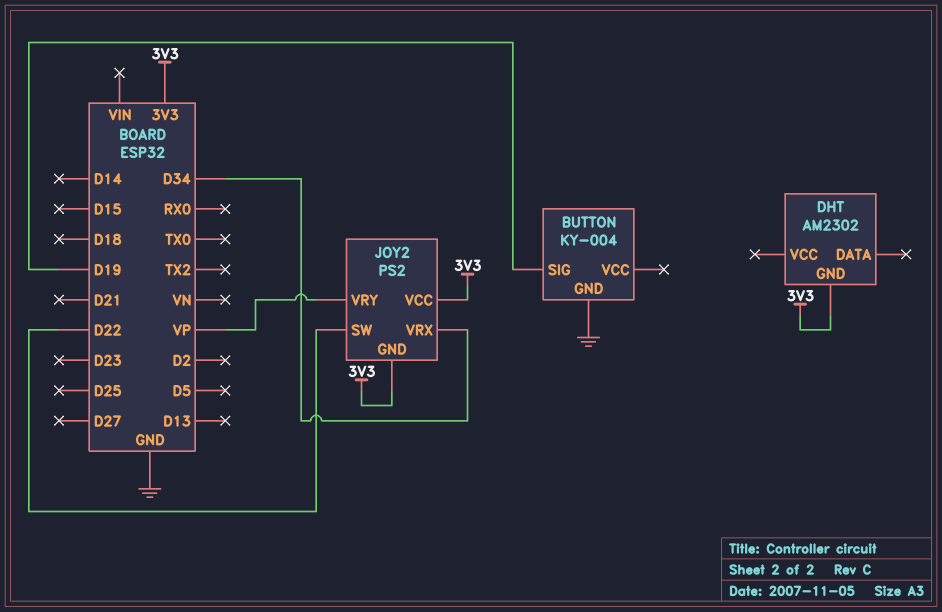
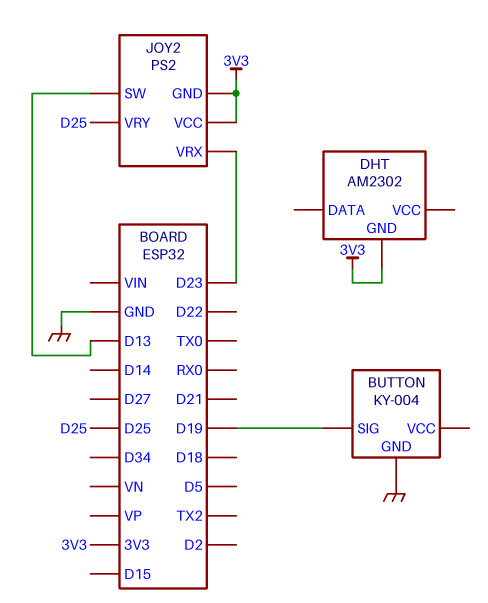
JOY2 pin SW: D22 -> D13
JOY2 pin VRX: D34 -> D23
JOY2 pin VRY: VP -> D25

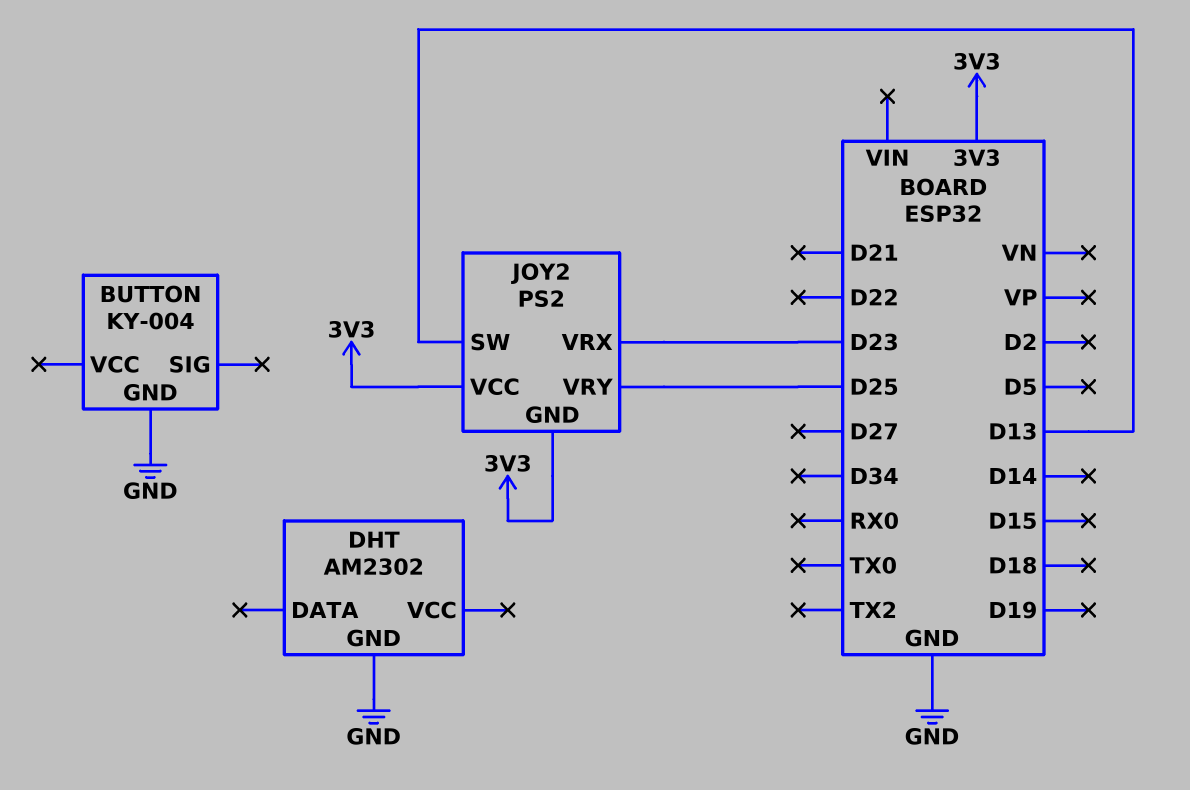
BUTTON pin SIG: D19 -> none
DHT pin GND: 3V3 -> GND

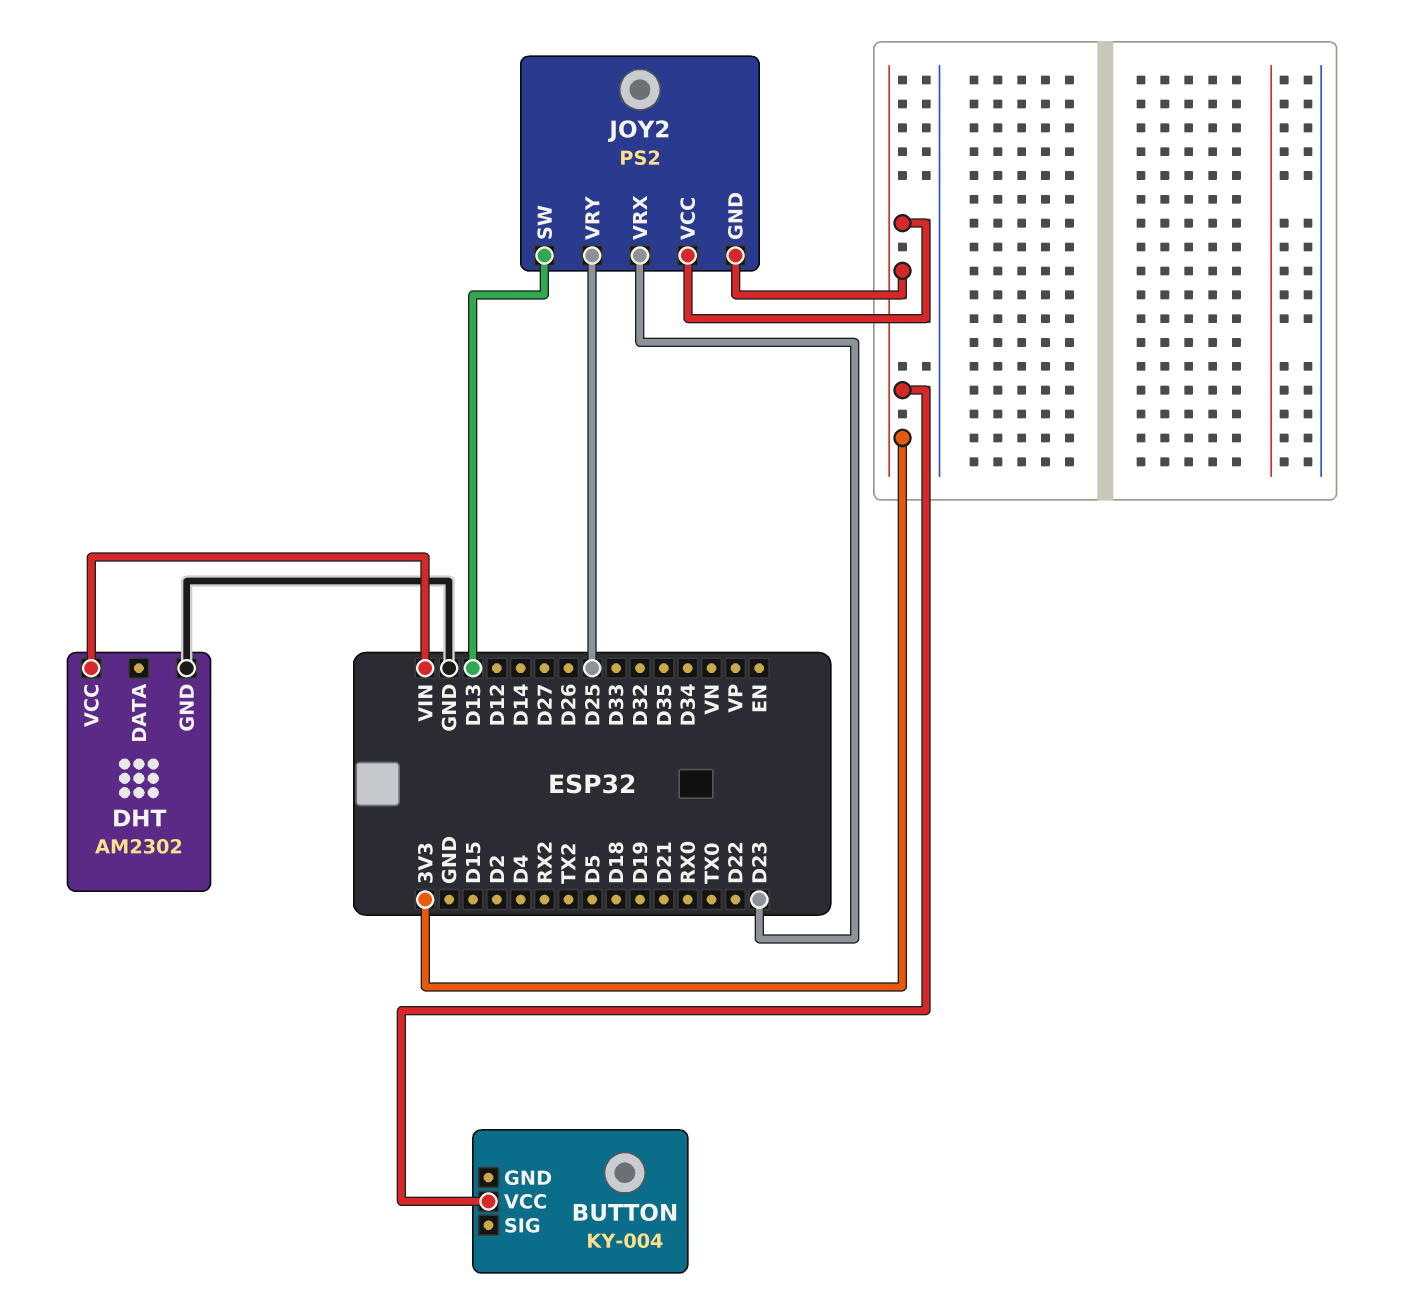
BUTTON pin GND: GND -> none
BUTTON pin VCC: none -> 3V3
DHT pin VCC: none -> VIN

